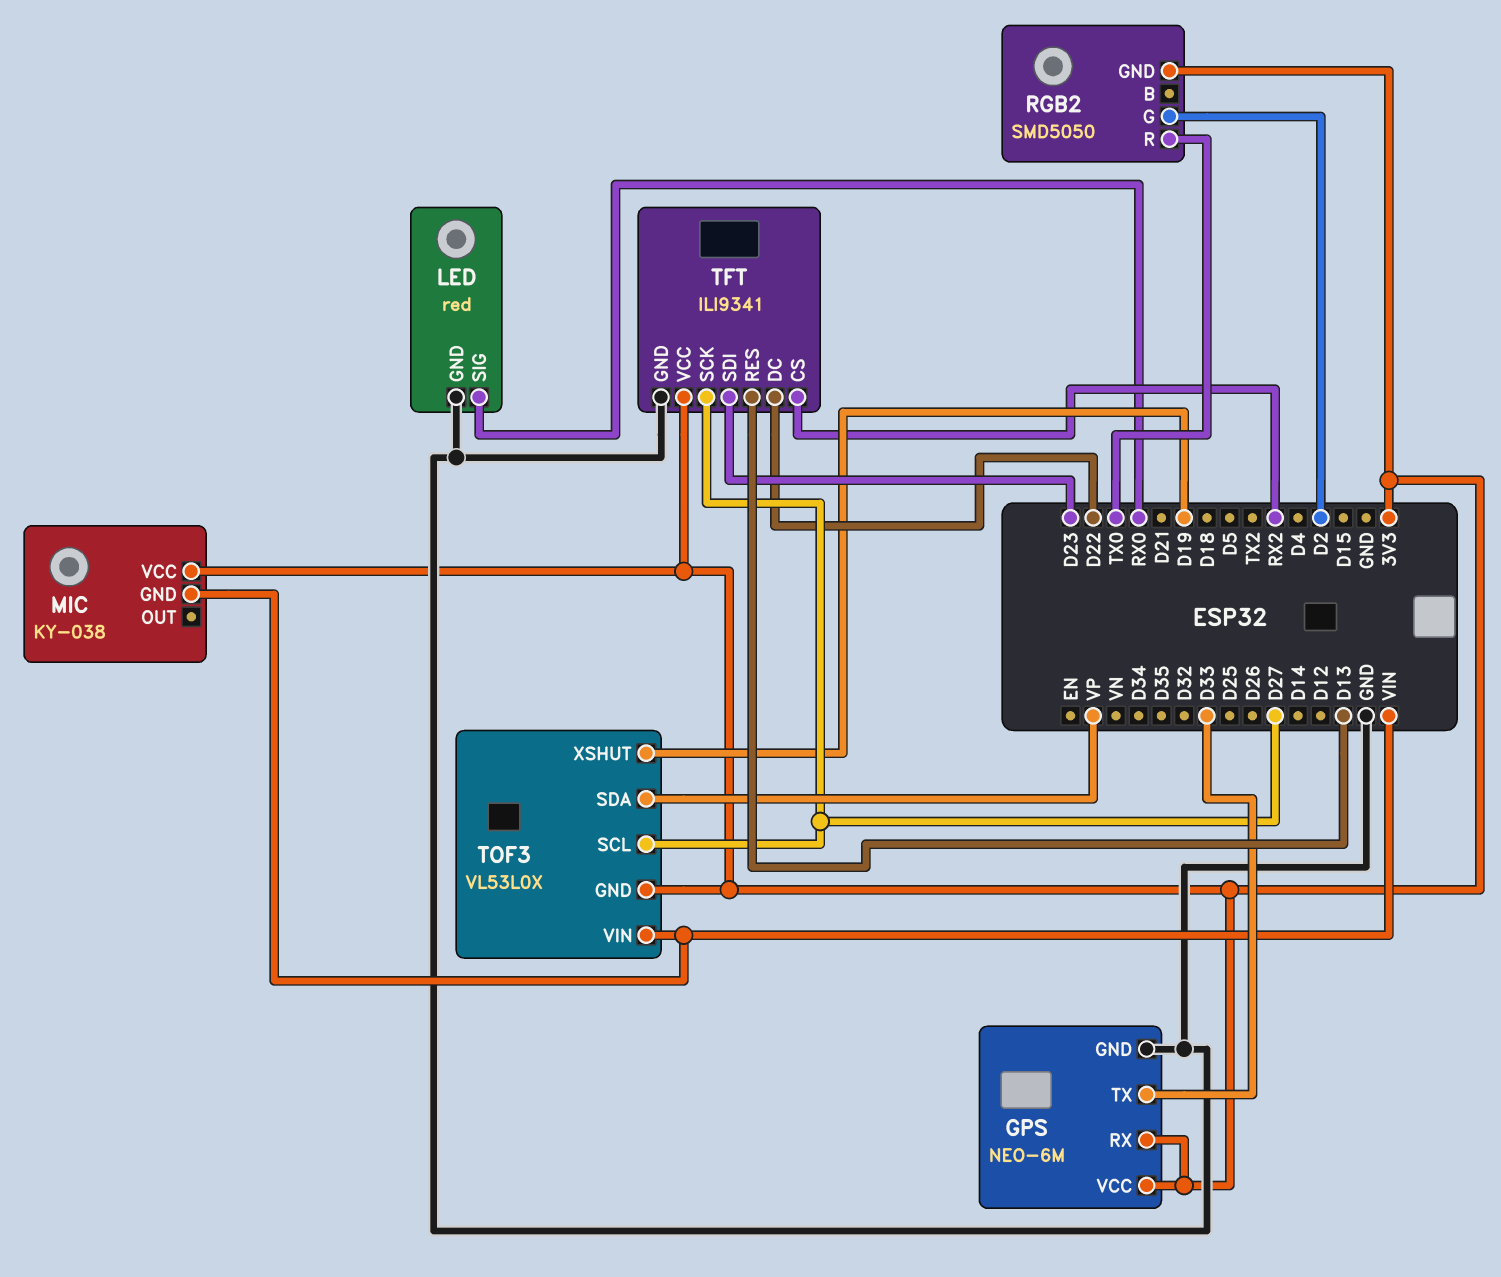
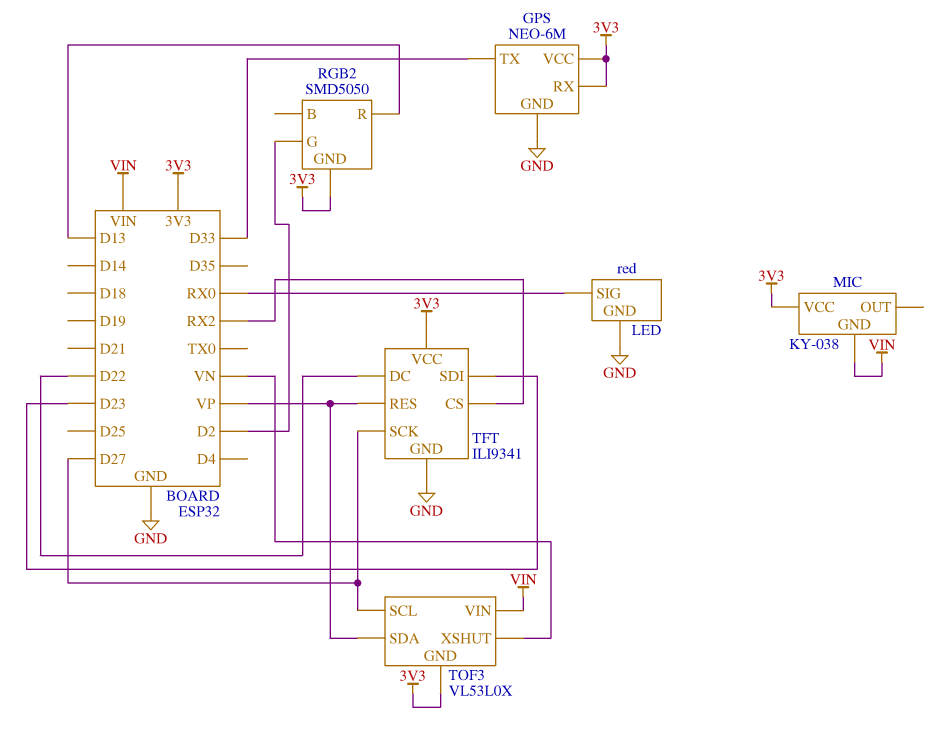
RGB2 pin R: TX0 -> D13
TFT pin RES: D13 -> VP
TOF3 pin XSHUT: D19 -> VN

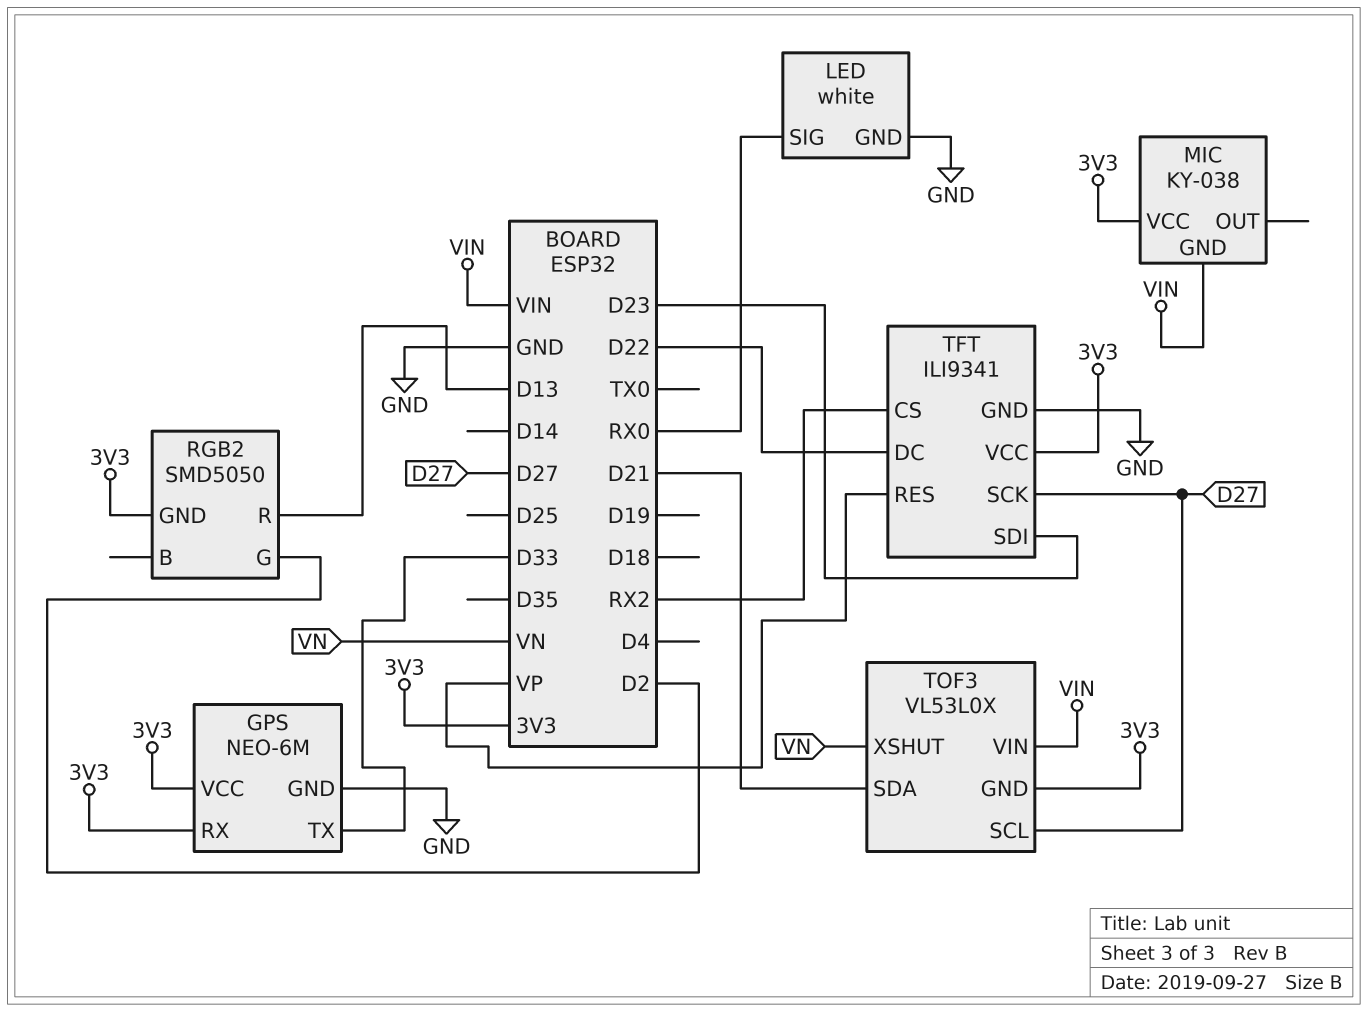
LED: red -> white
TOF3 pin SDA: VP -> D21

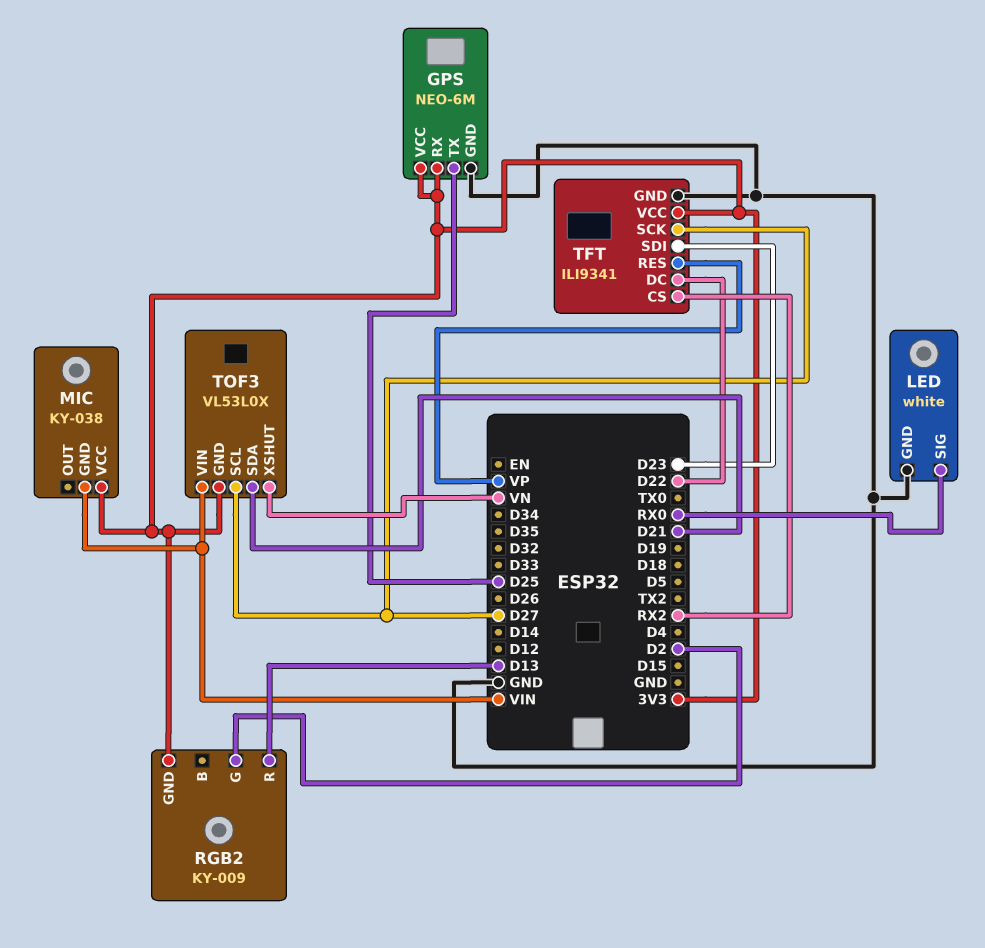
GPS pin TX: D33 -> D25
RGB2: SMD5050 -> KY-009

